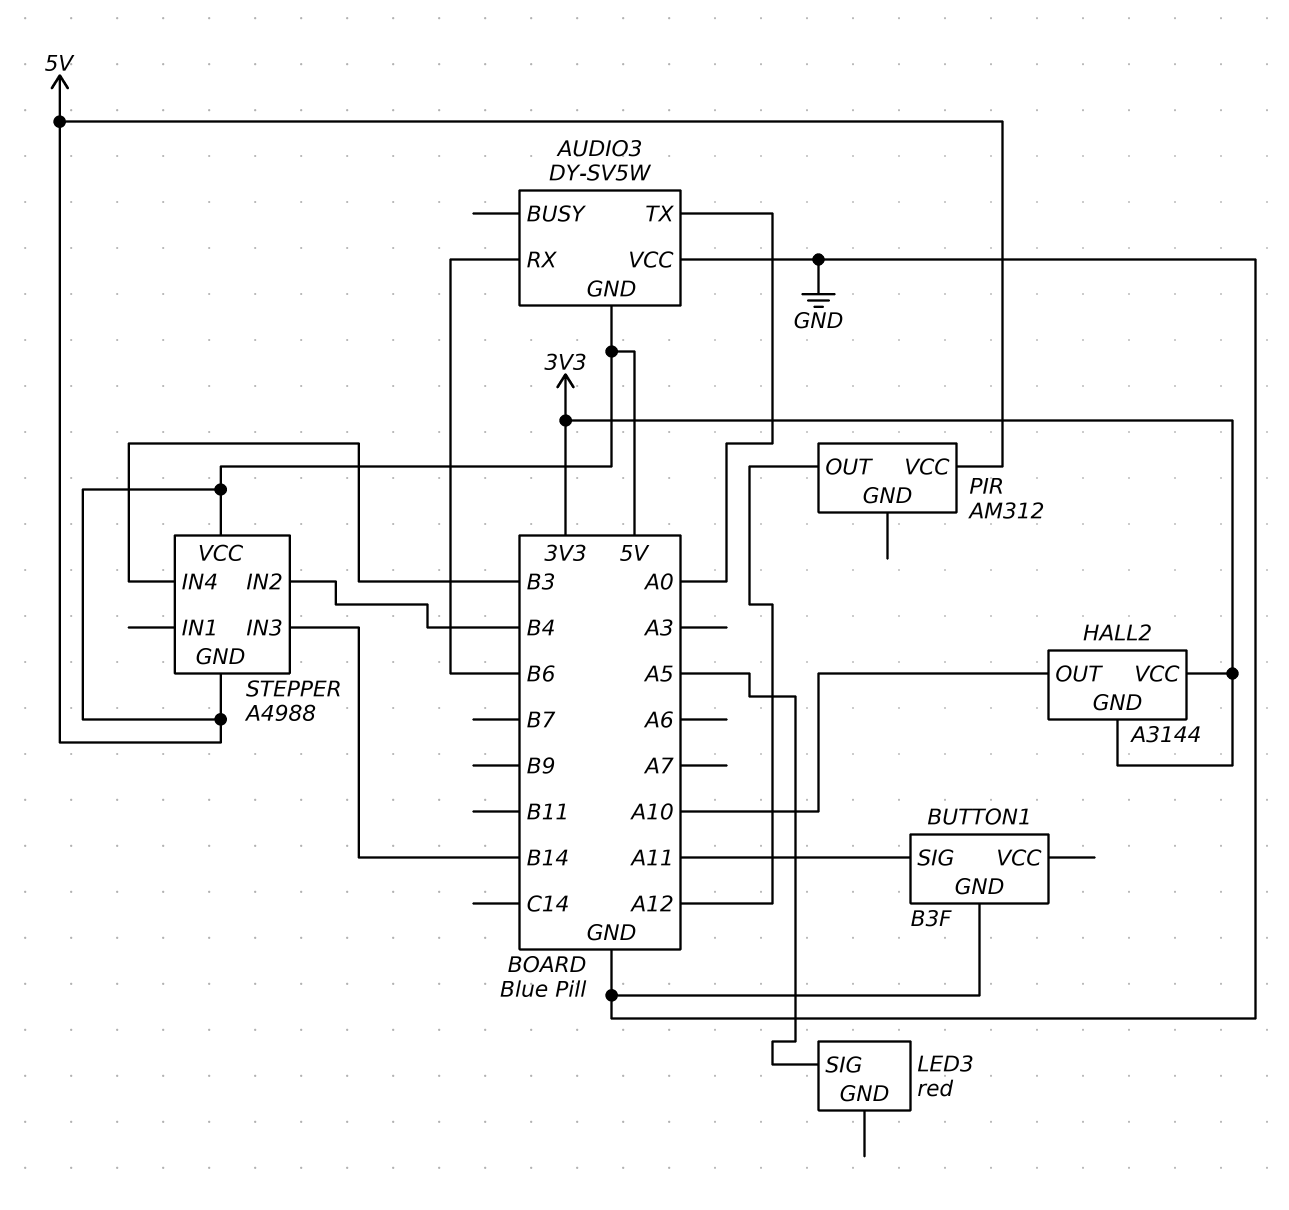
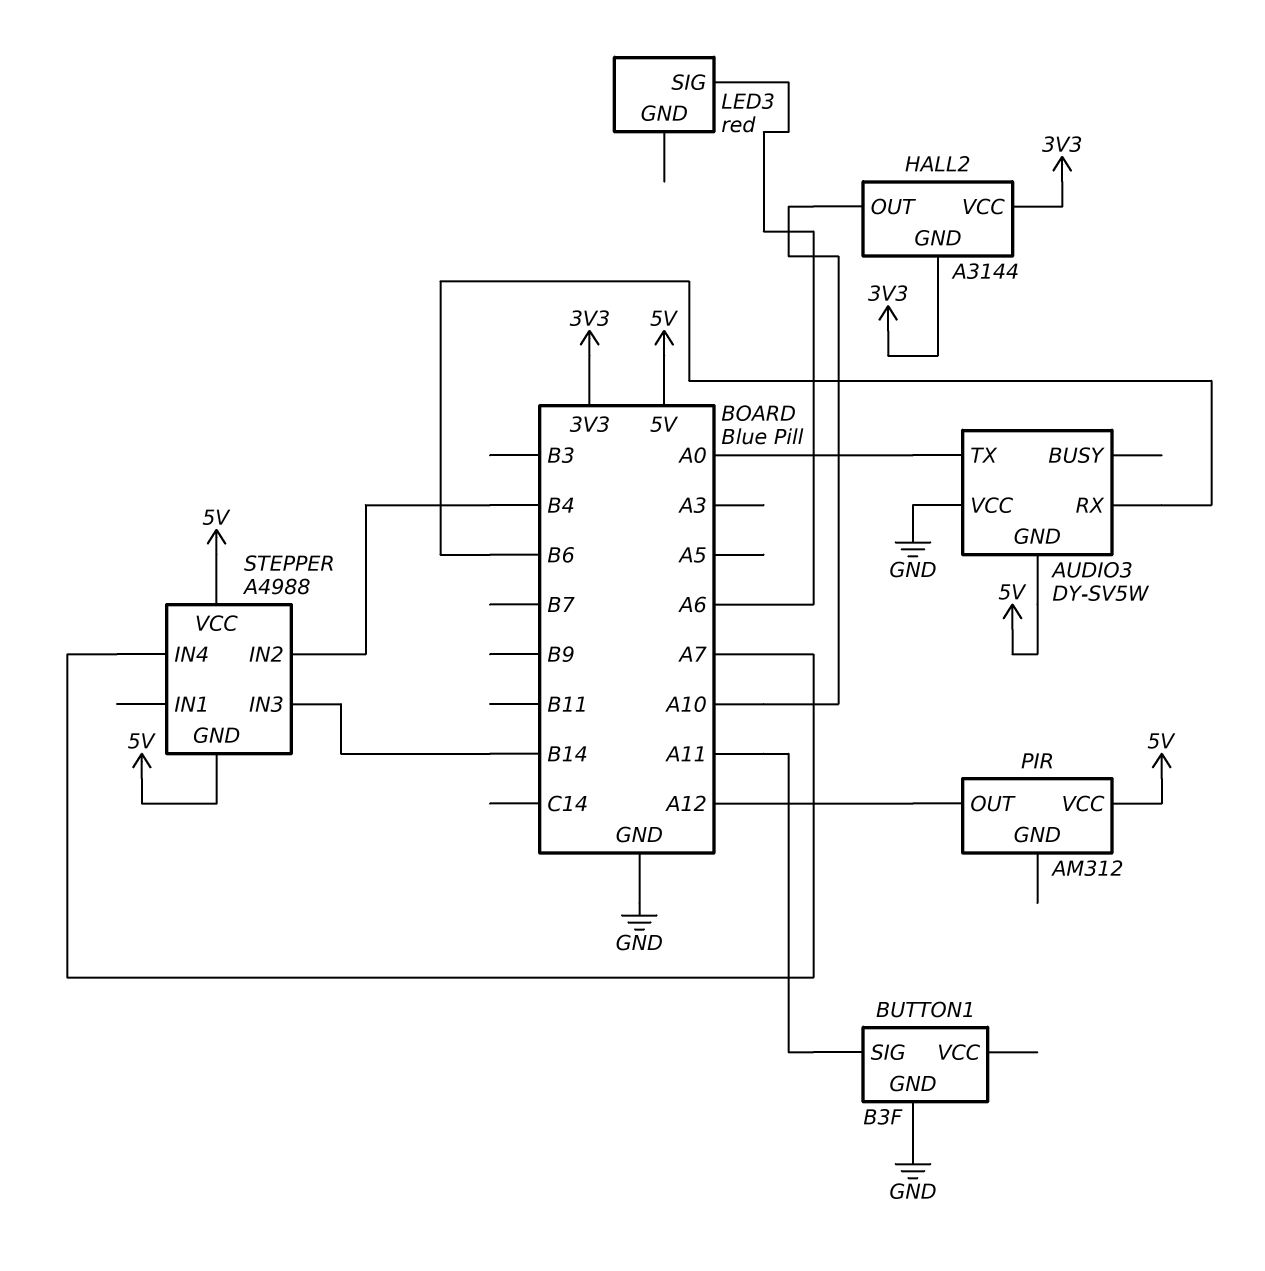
LED3 pin SIG: A5 -> A6
STEPPER pin IN4: B3 -> A7

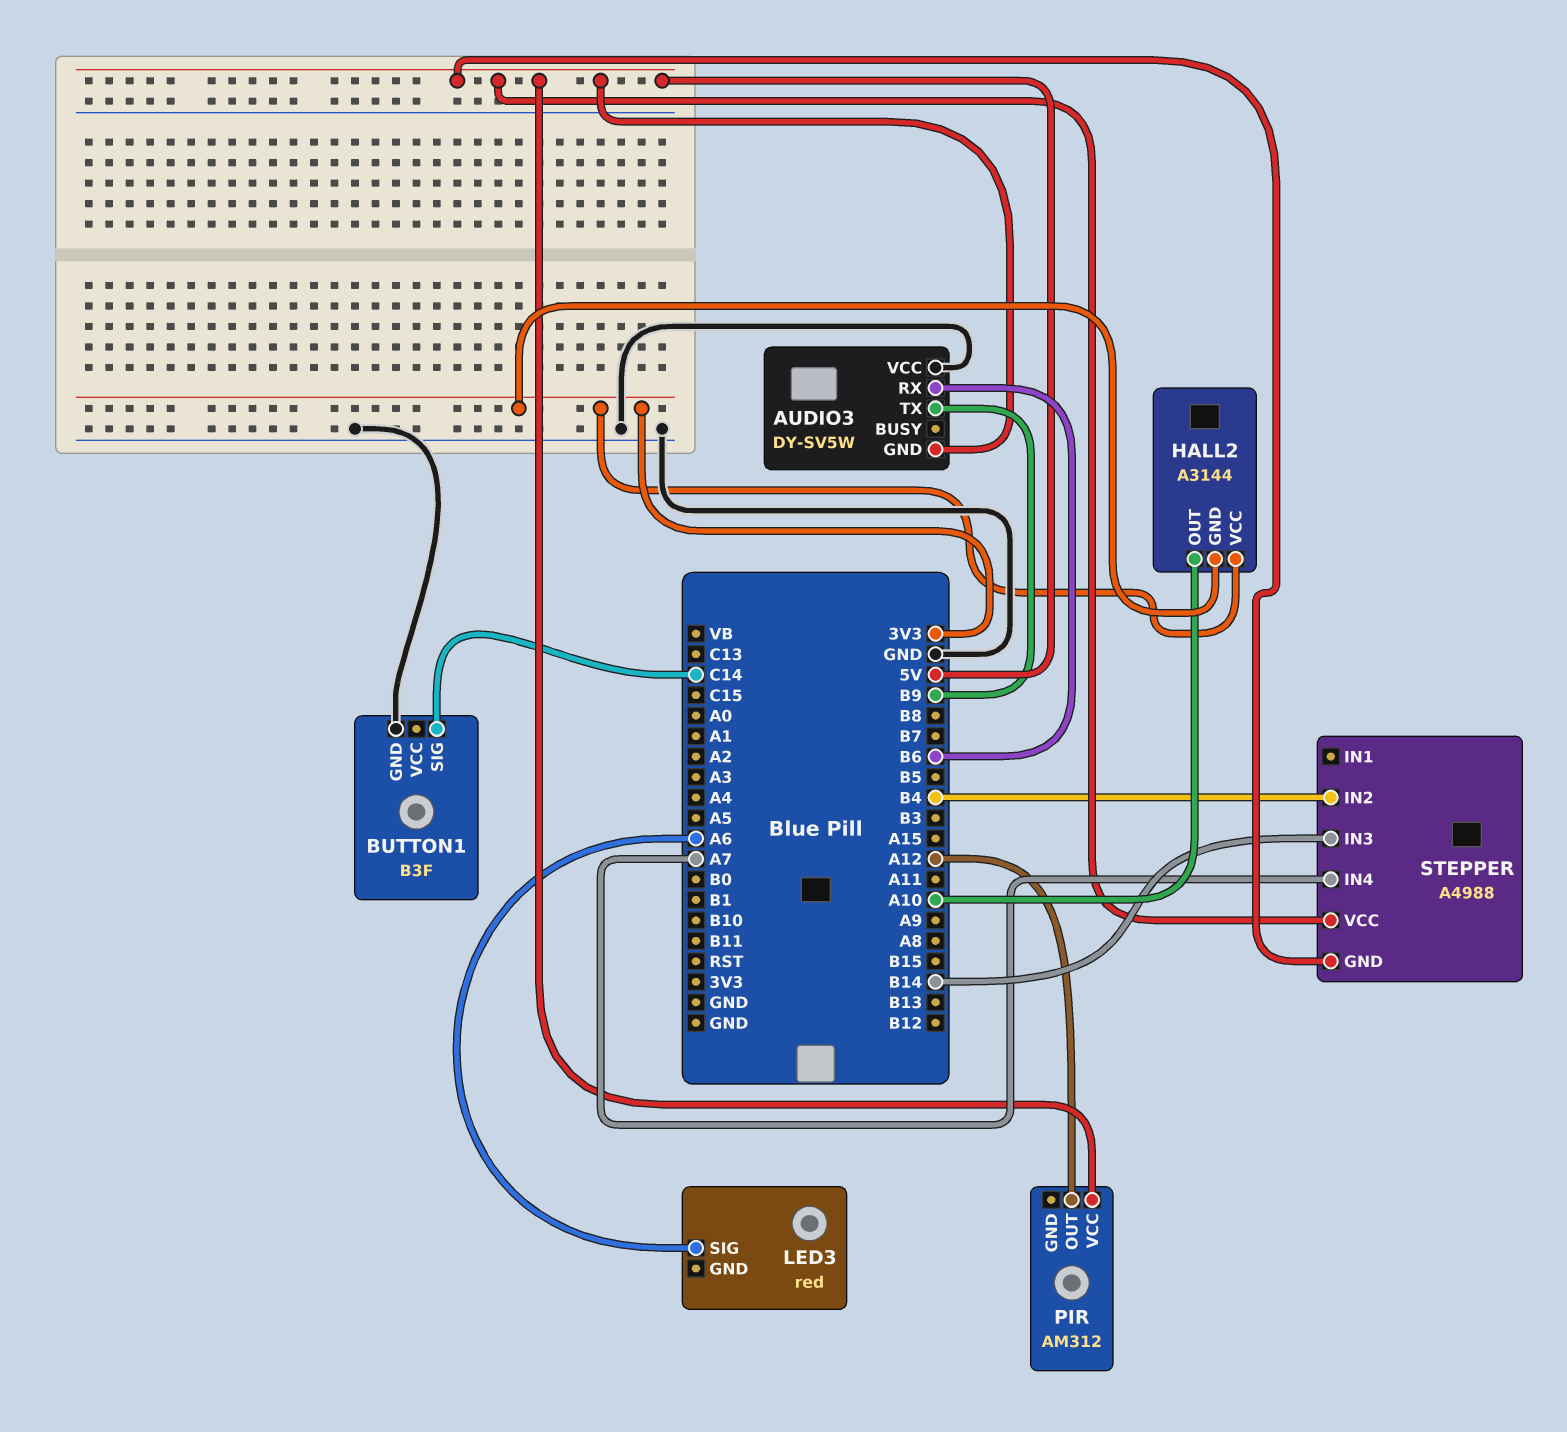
AUDIO3 pin TX: A0 -> B9
BUTTON1 pin SIG: A11 -> C14

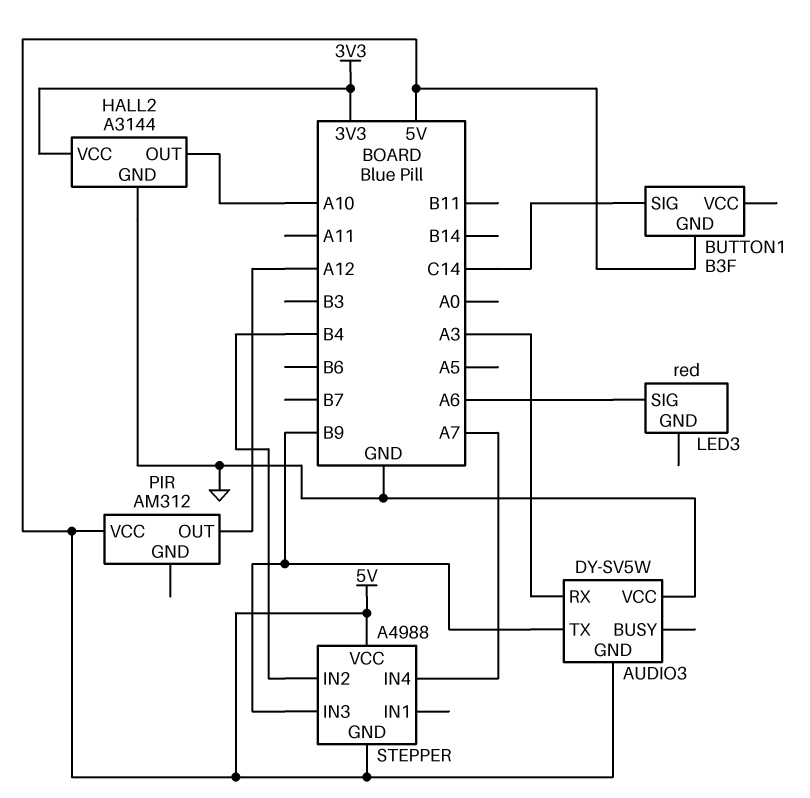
AUDIO3 pin RX: B6 -> A3
BUTTON1 pin GND: GND -> 5V
HALL2 pin GND: 3V3 -> GND
STEPPER pin IN3: B14 -> B9

